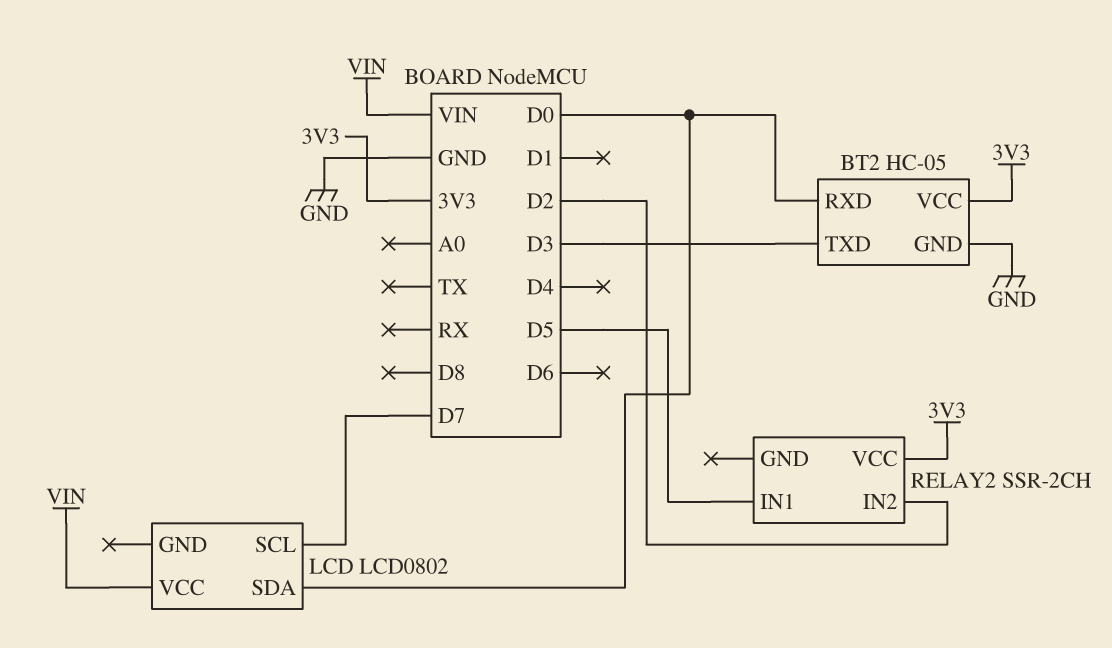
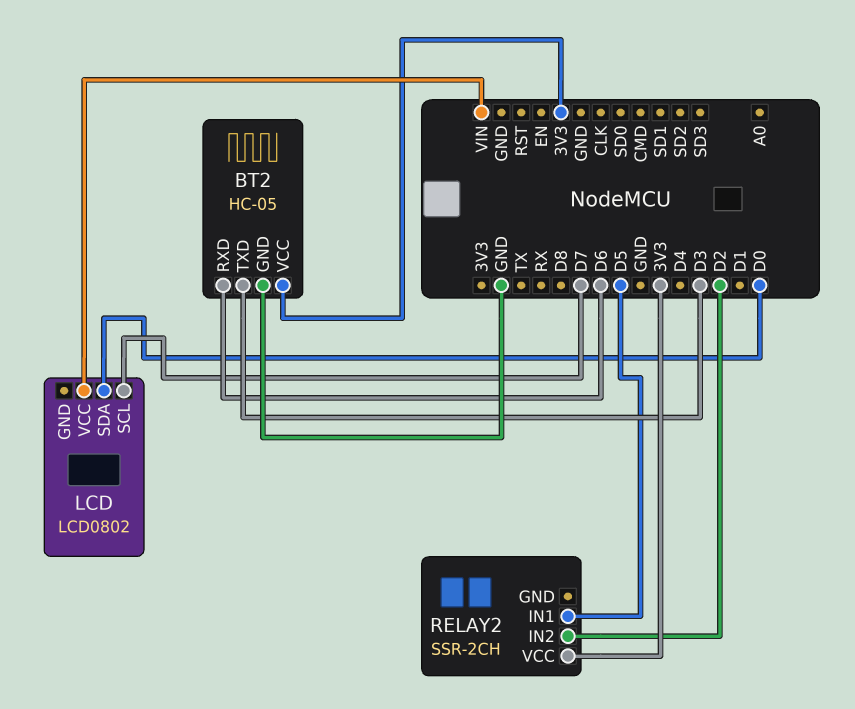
BT2 pin RXD: D0 -> D6

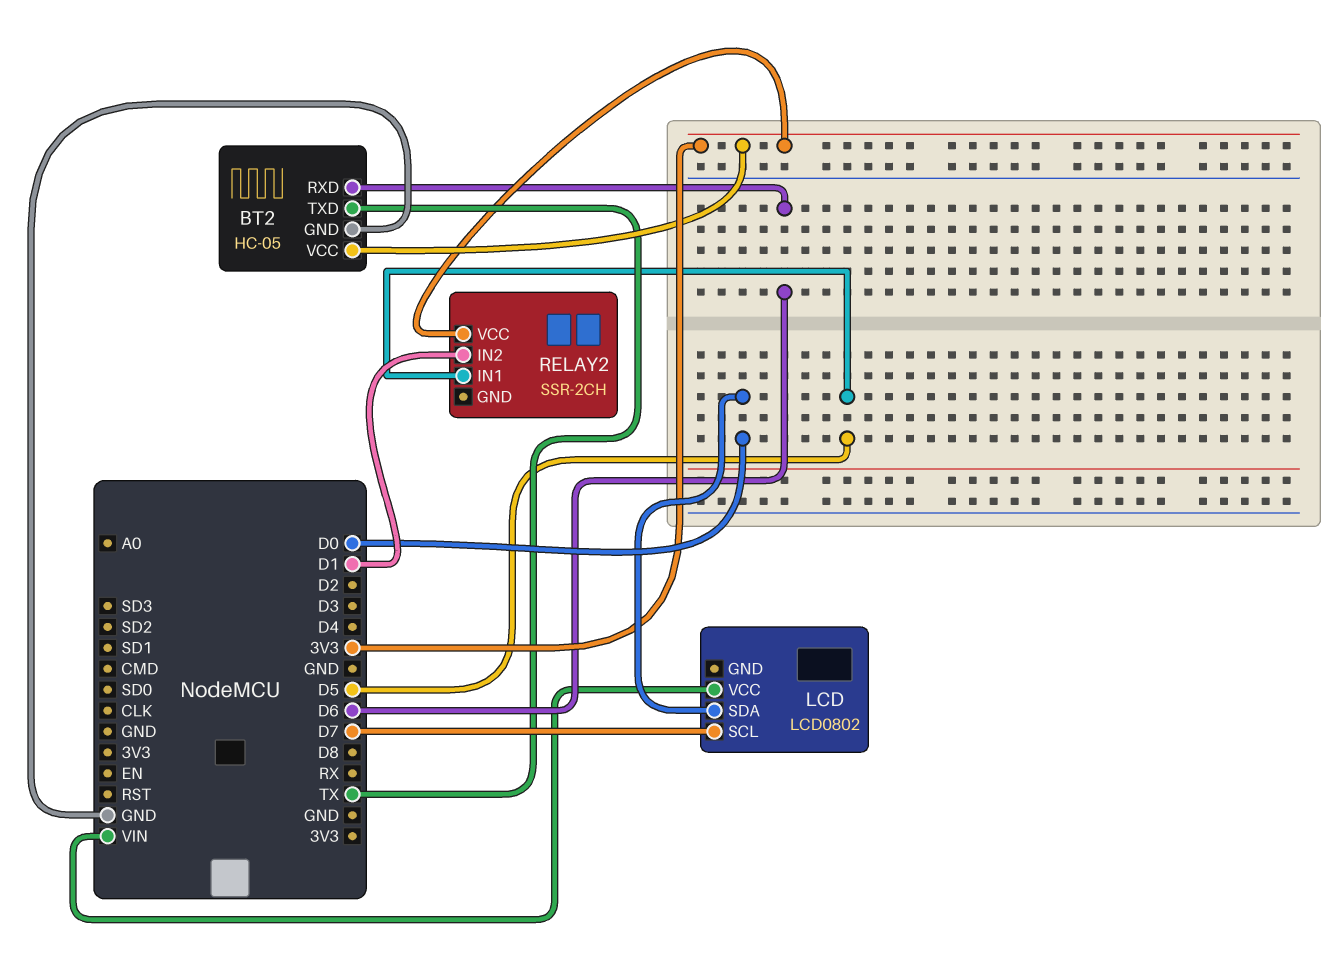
BT2 pin TXD: D3 -> TX
RELAY2 pin IN2: D2 -> D1

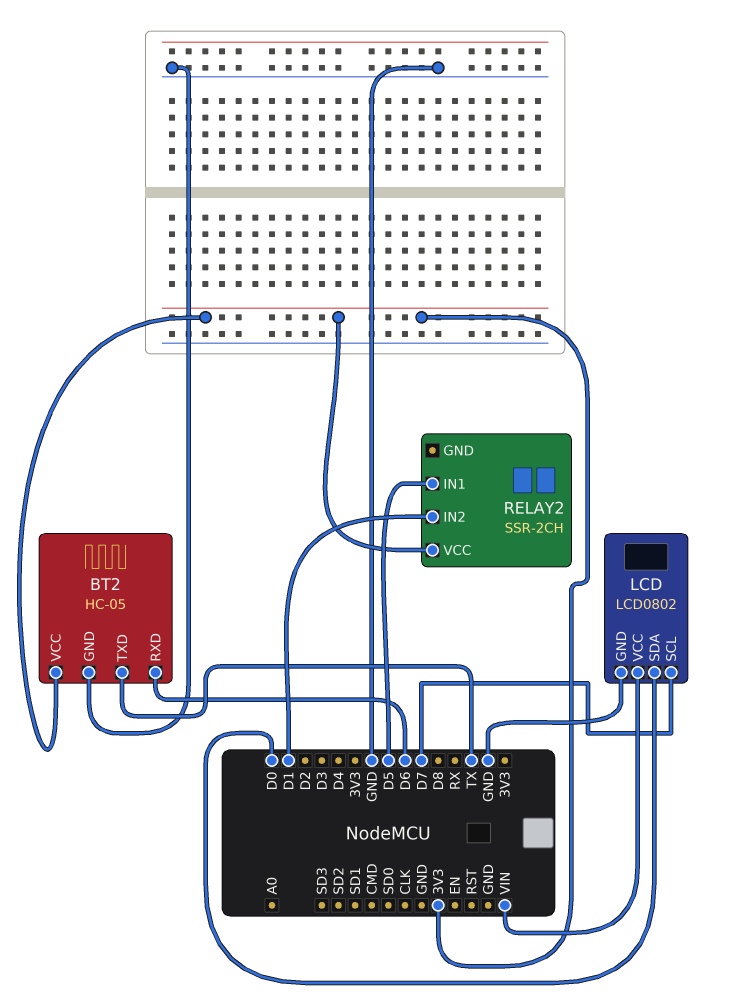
LCD pin GND: none -> GND

